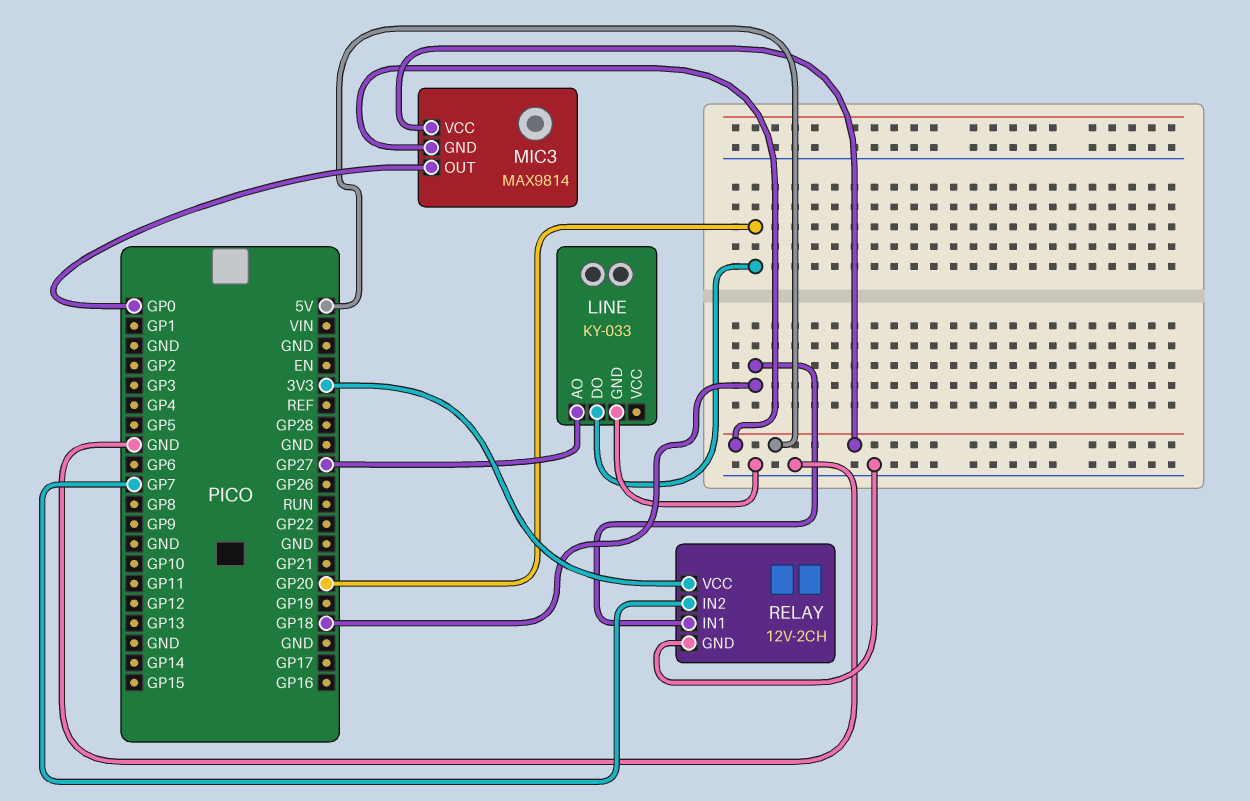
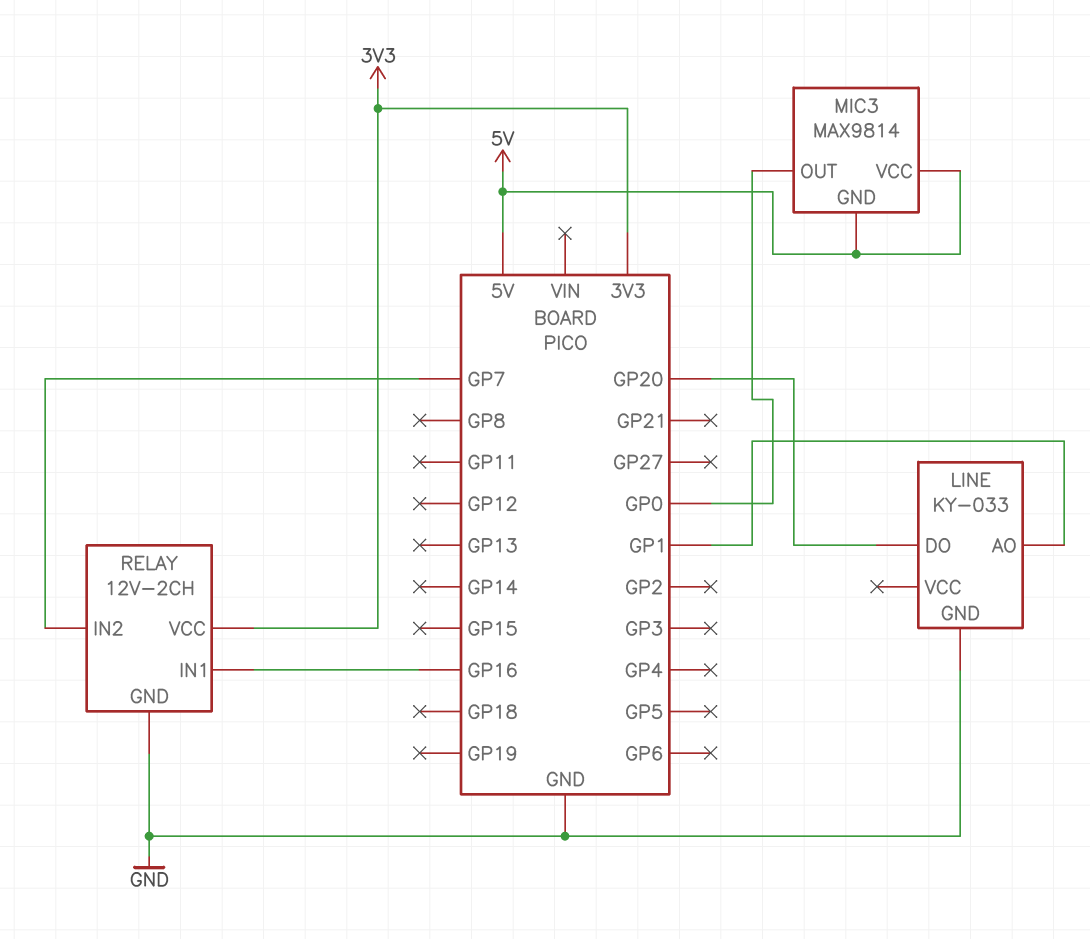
LINE pin AO: GP27 -> GP1
RELAY pin IN1: GP18 -> GP16

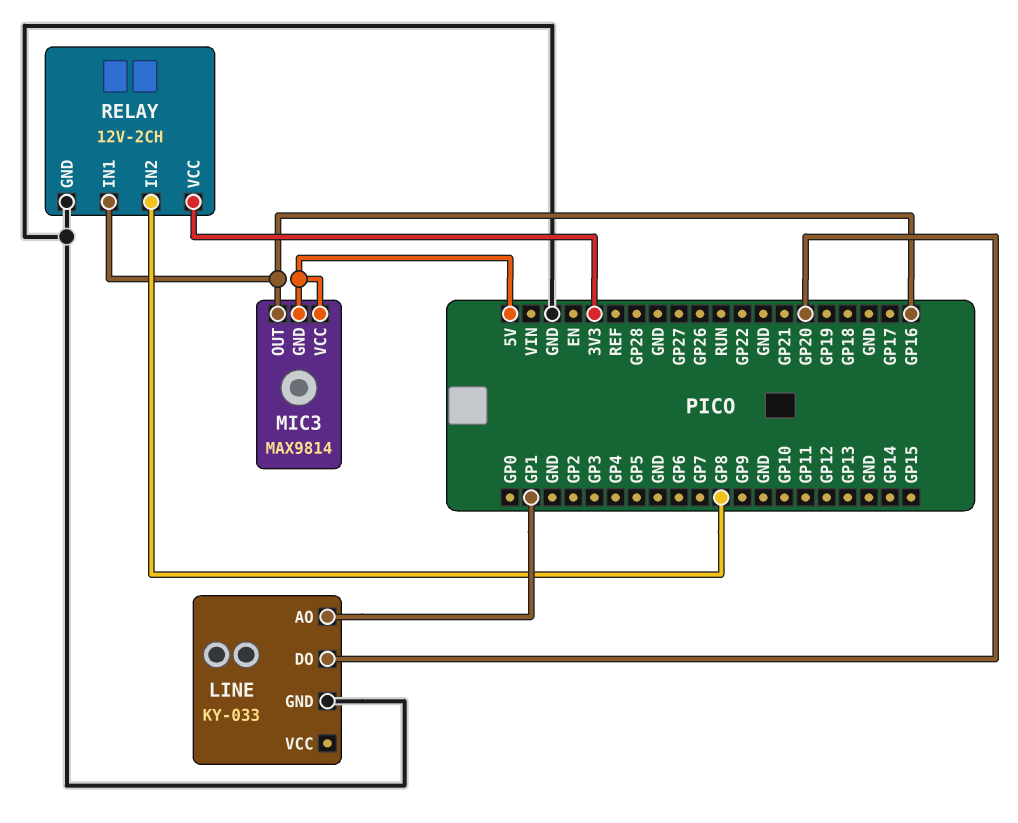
MIC3 pin OUT: GP0 -> GP16
RELAY pin IN2: GP7 -> GP8

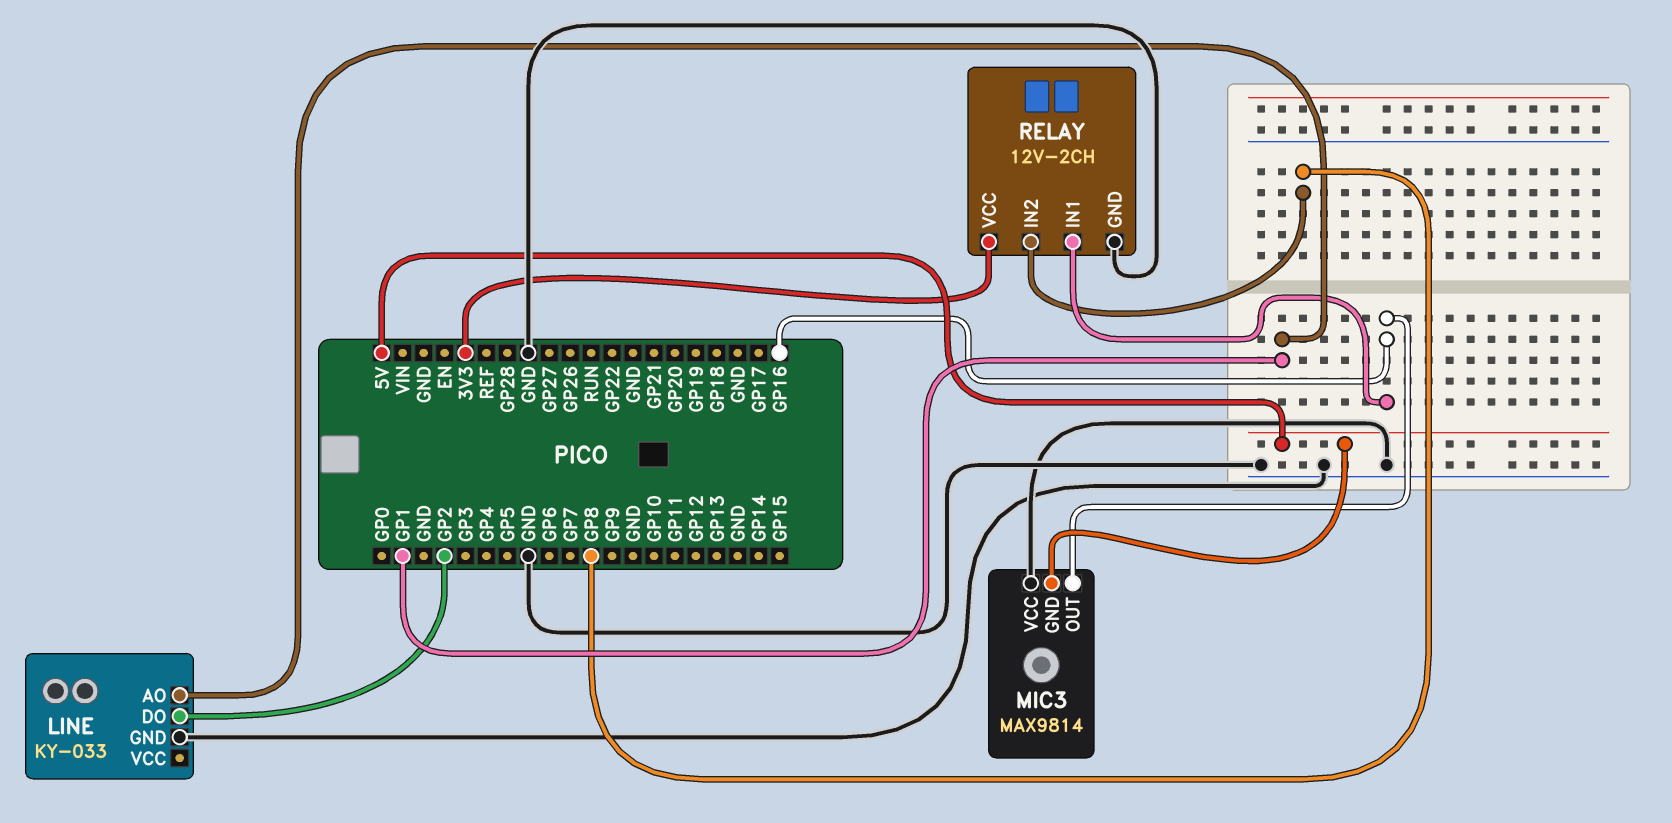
LINE pin DO: GP20 -> GP2
MIC3 pin VCC: 5V -> GND

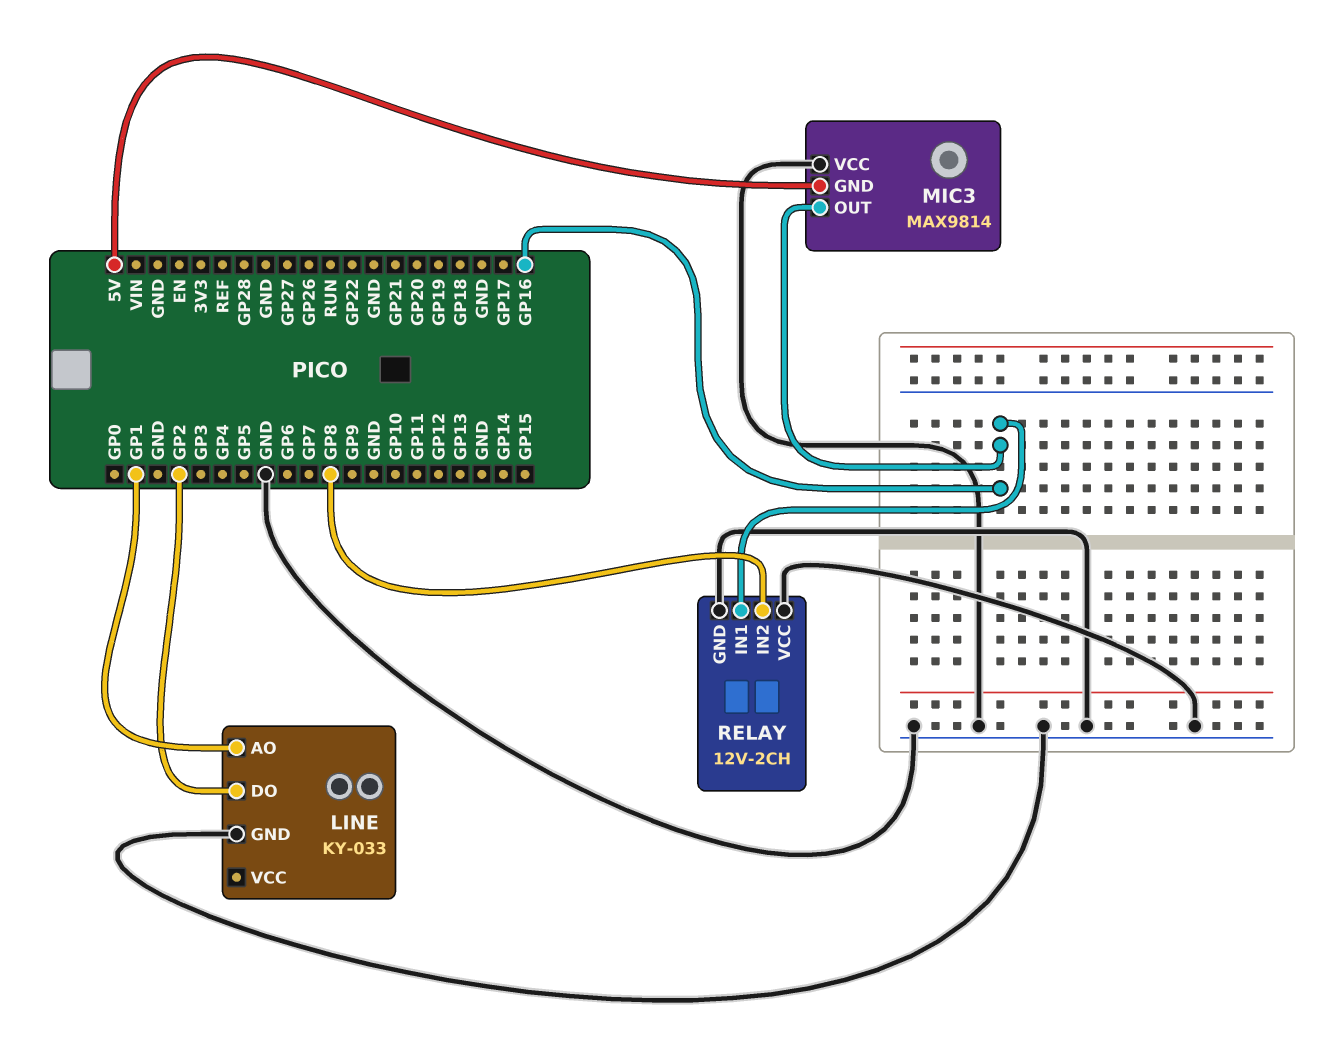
RELAY pin VCC: 3V3 -> GND

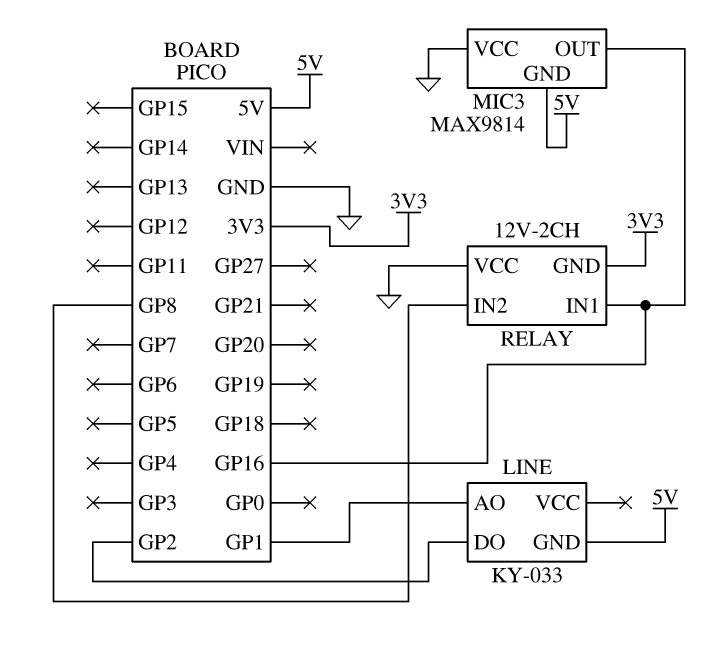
LINE pin GND: GND -> 5V
RELAY pin GND: GND -> 3V3

